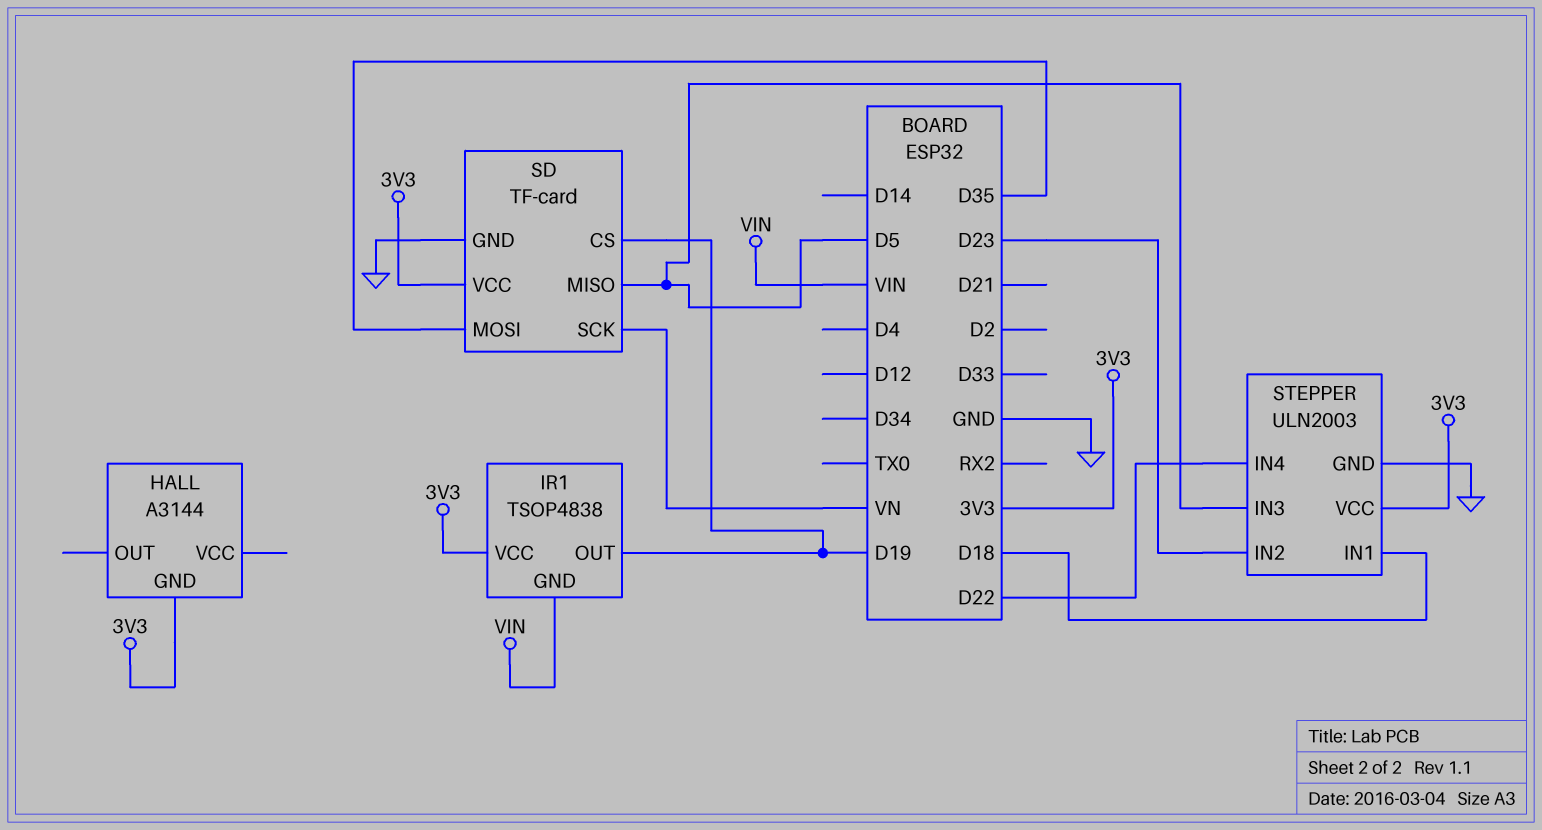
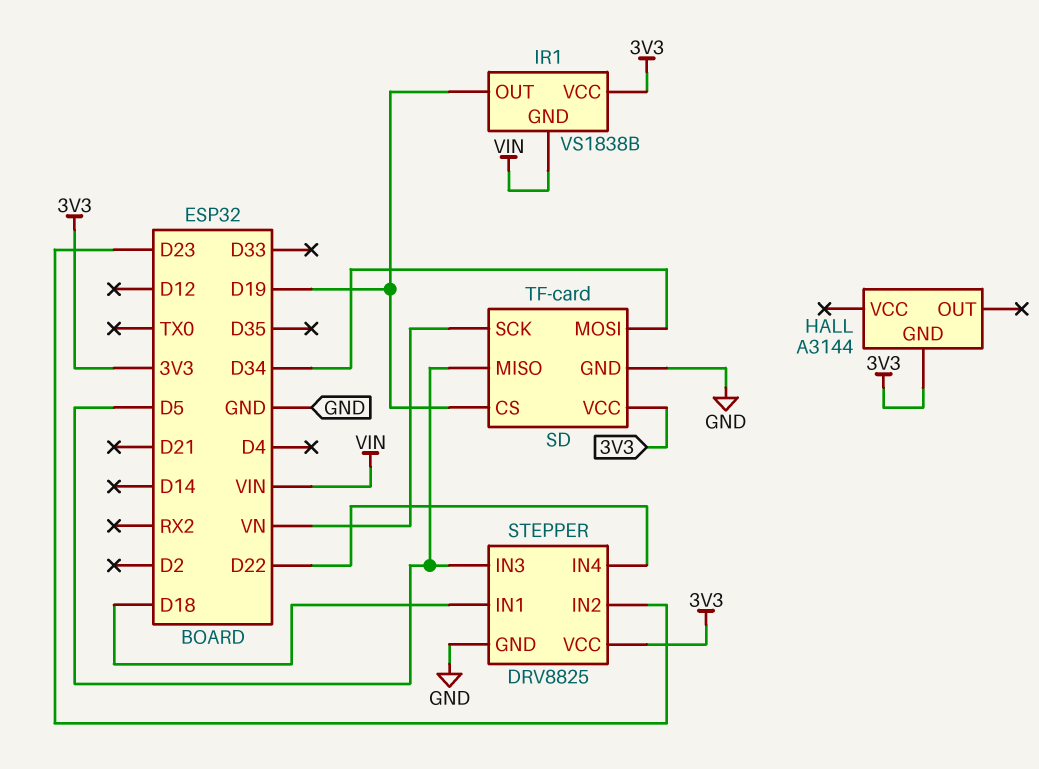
IR1: TSOP4838 -> VS1838B
SD pin MOSI: D35 -> D34
STEPPER: ULN2003 -> DRV8825

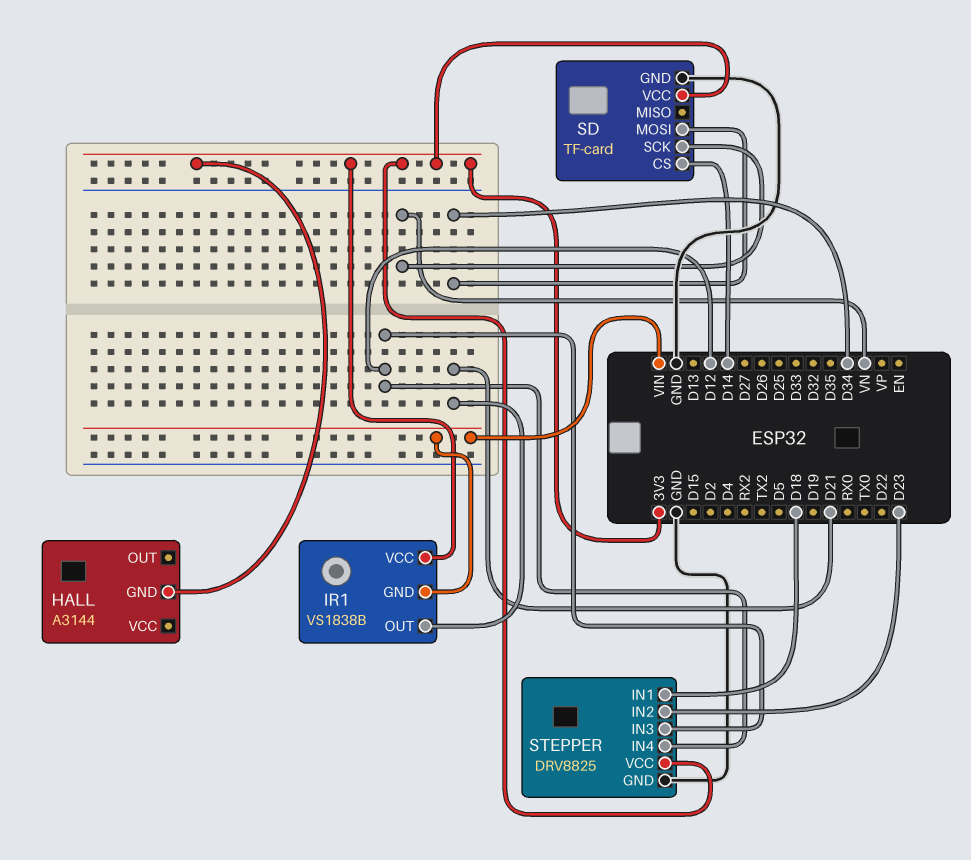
IR1 pin OUT: D19 -> D21
SD pin CS: D19 -> D14
SD pin MISO: D5 -> none
STEPPER pin IN3: D5 -> D12
STEPPER pin IN4: D22 -> D12

